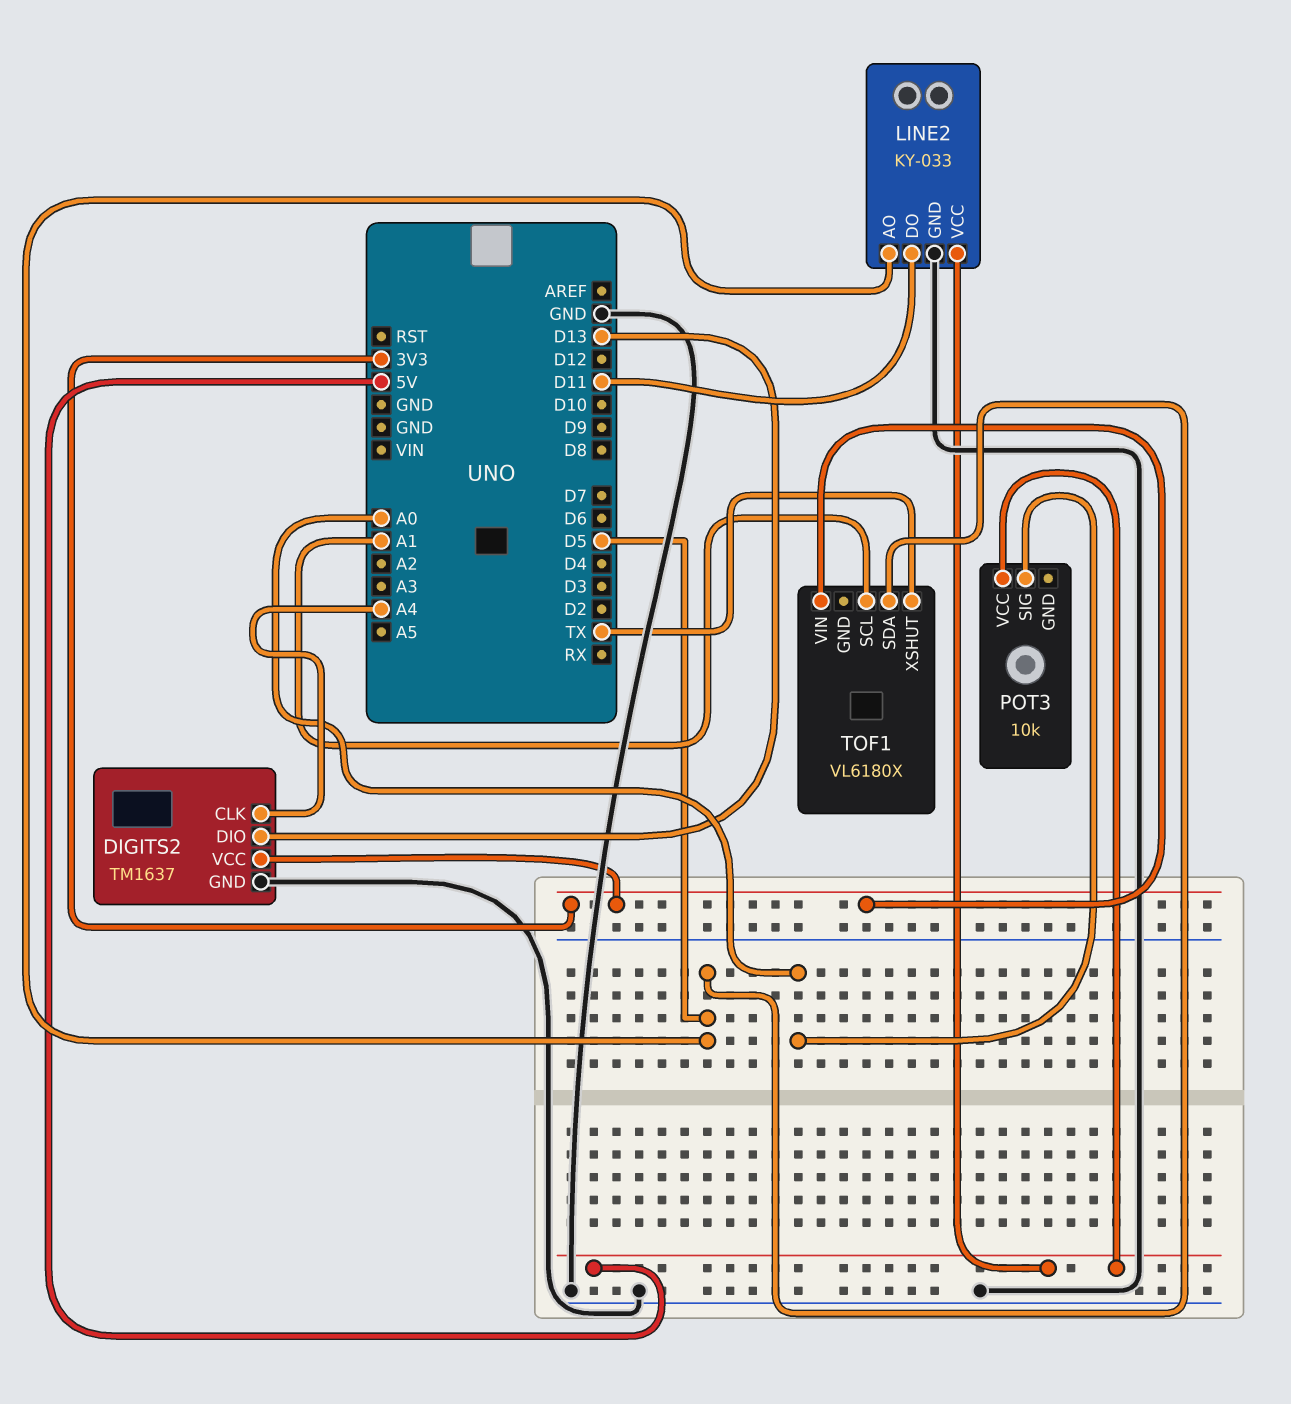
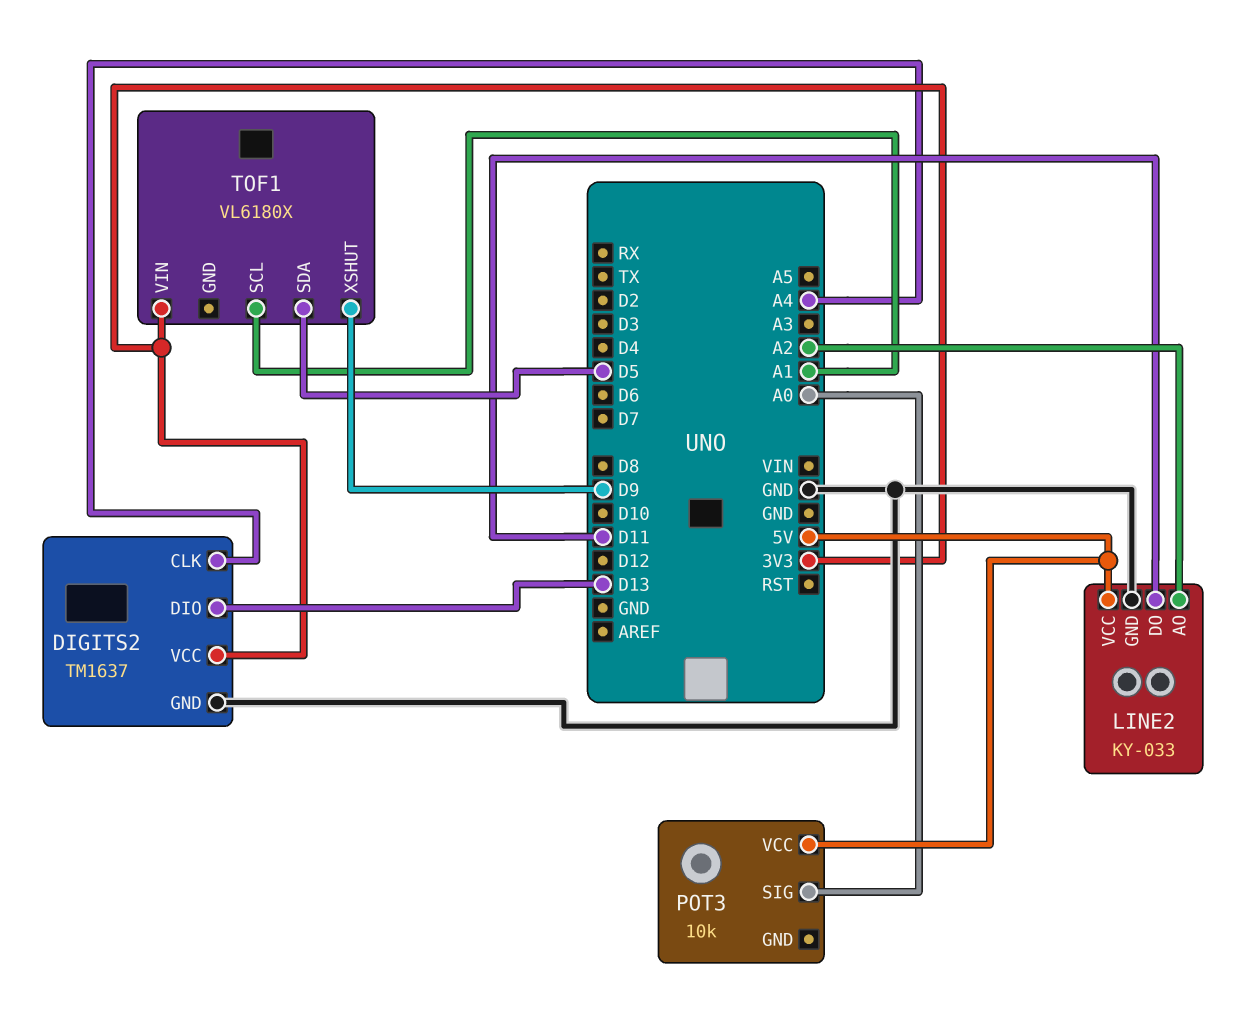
LINE2 pin AO: D5 -> A2
TOF1 pin XSHUT: TX -> D9

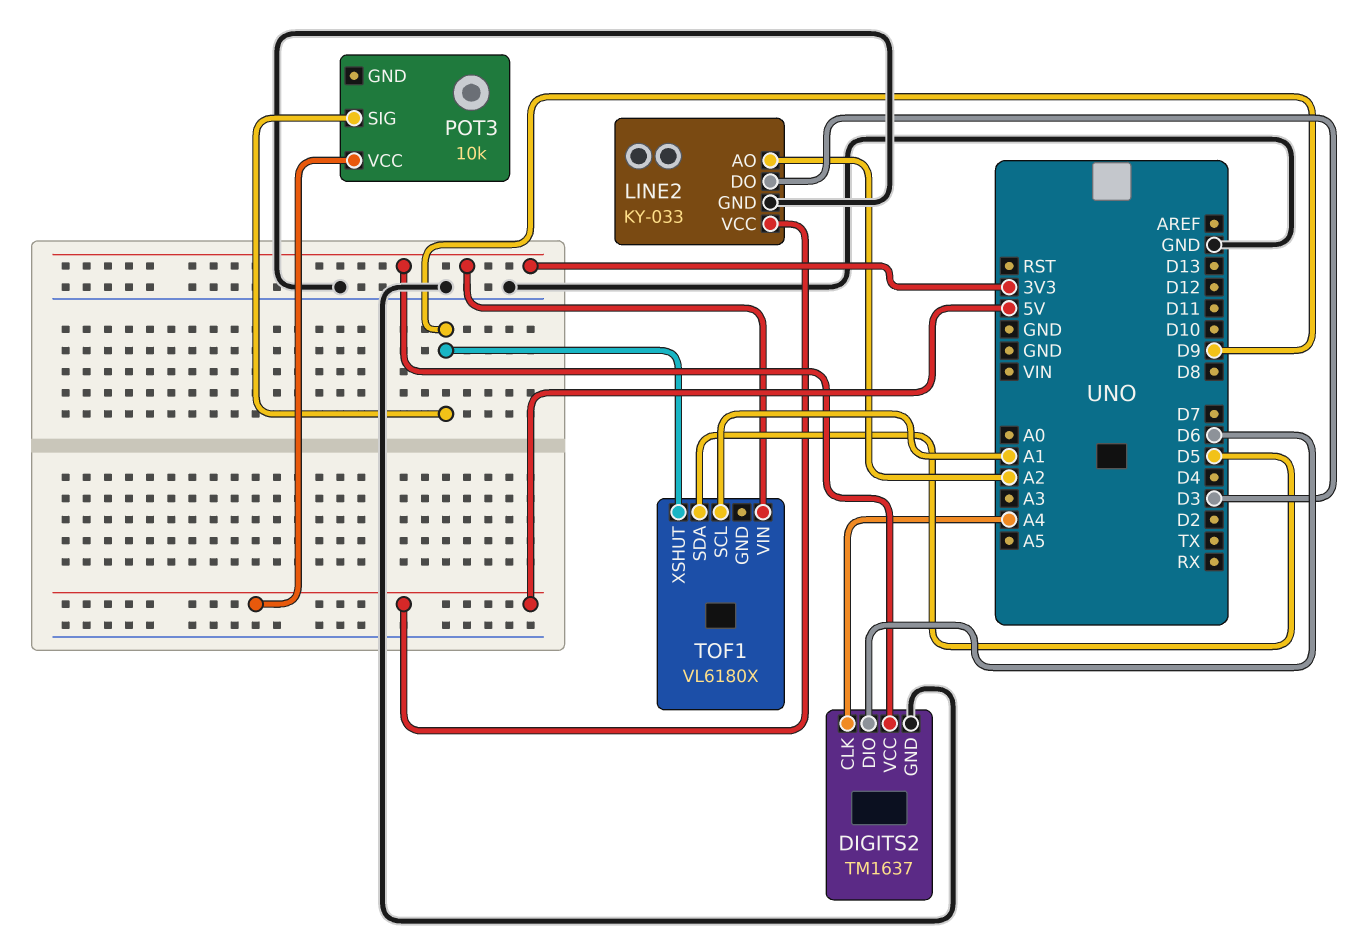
DIGITS2 pin DIO: D13 -> D6
LINE2 pin DO: D11 -> D3
POT3 pin SIG: A0 -> D9

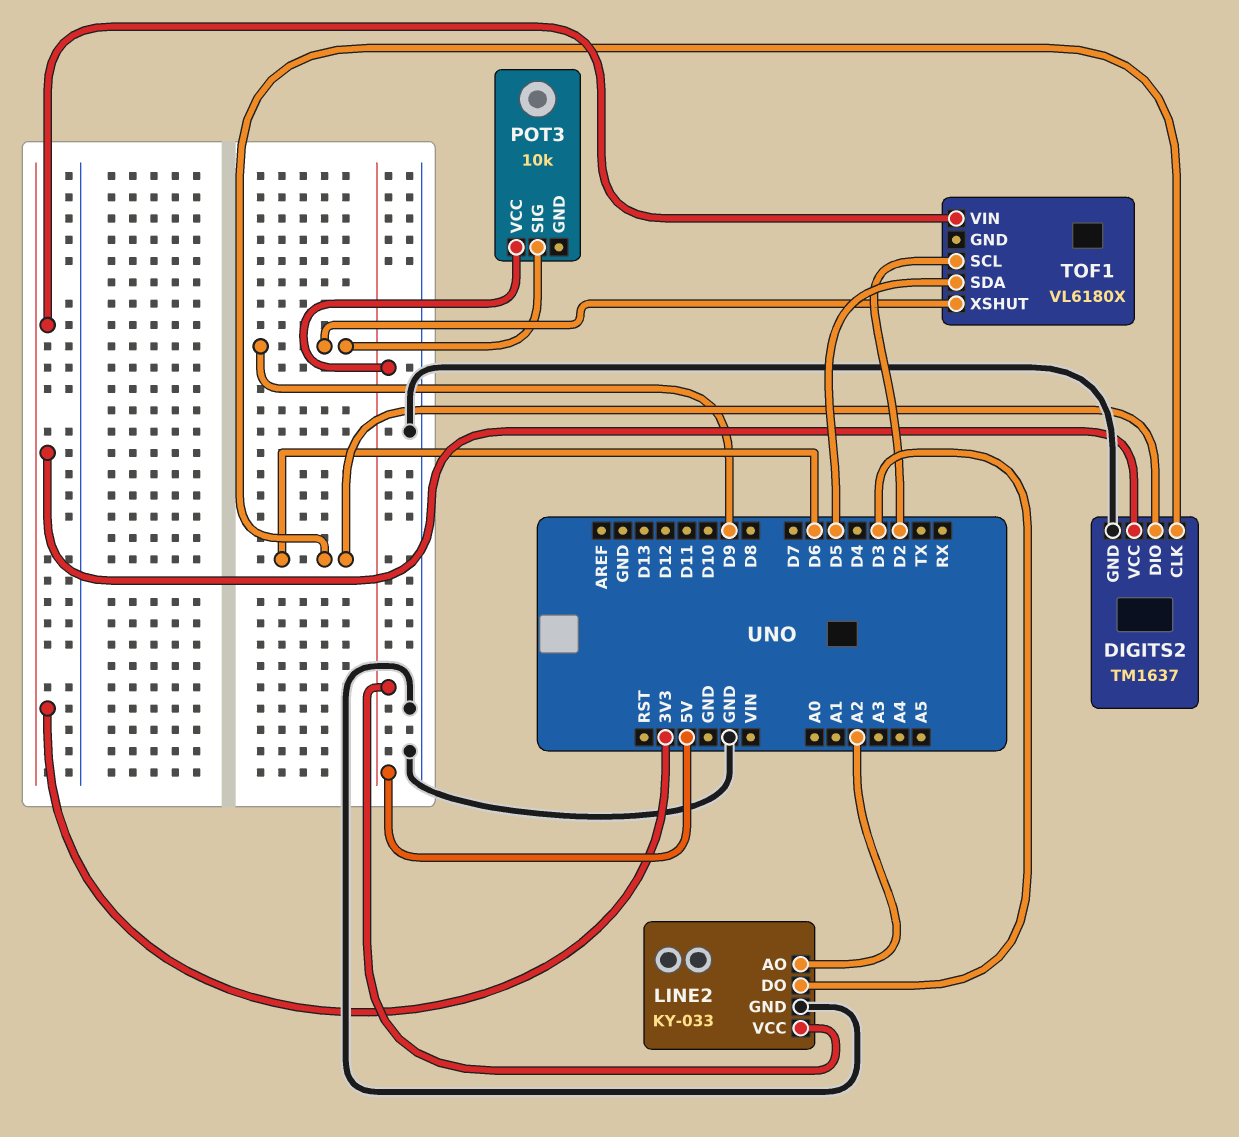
DIGITS2 pin CLK: A4 -> D6
TOF1 pin SCL: A1 -> D2

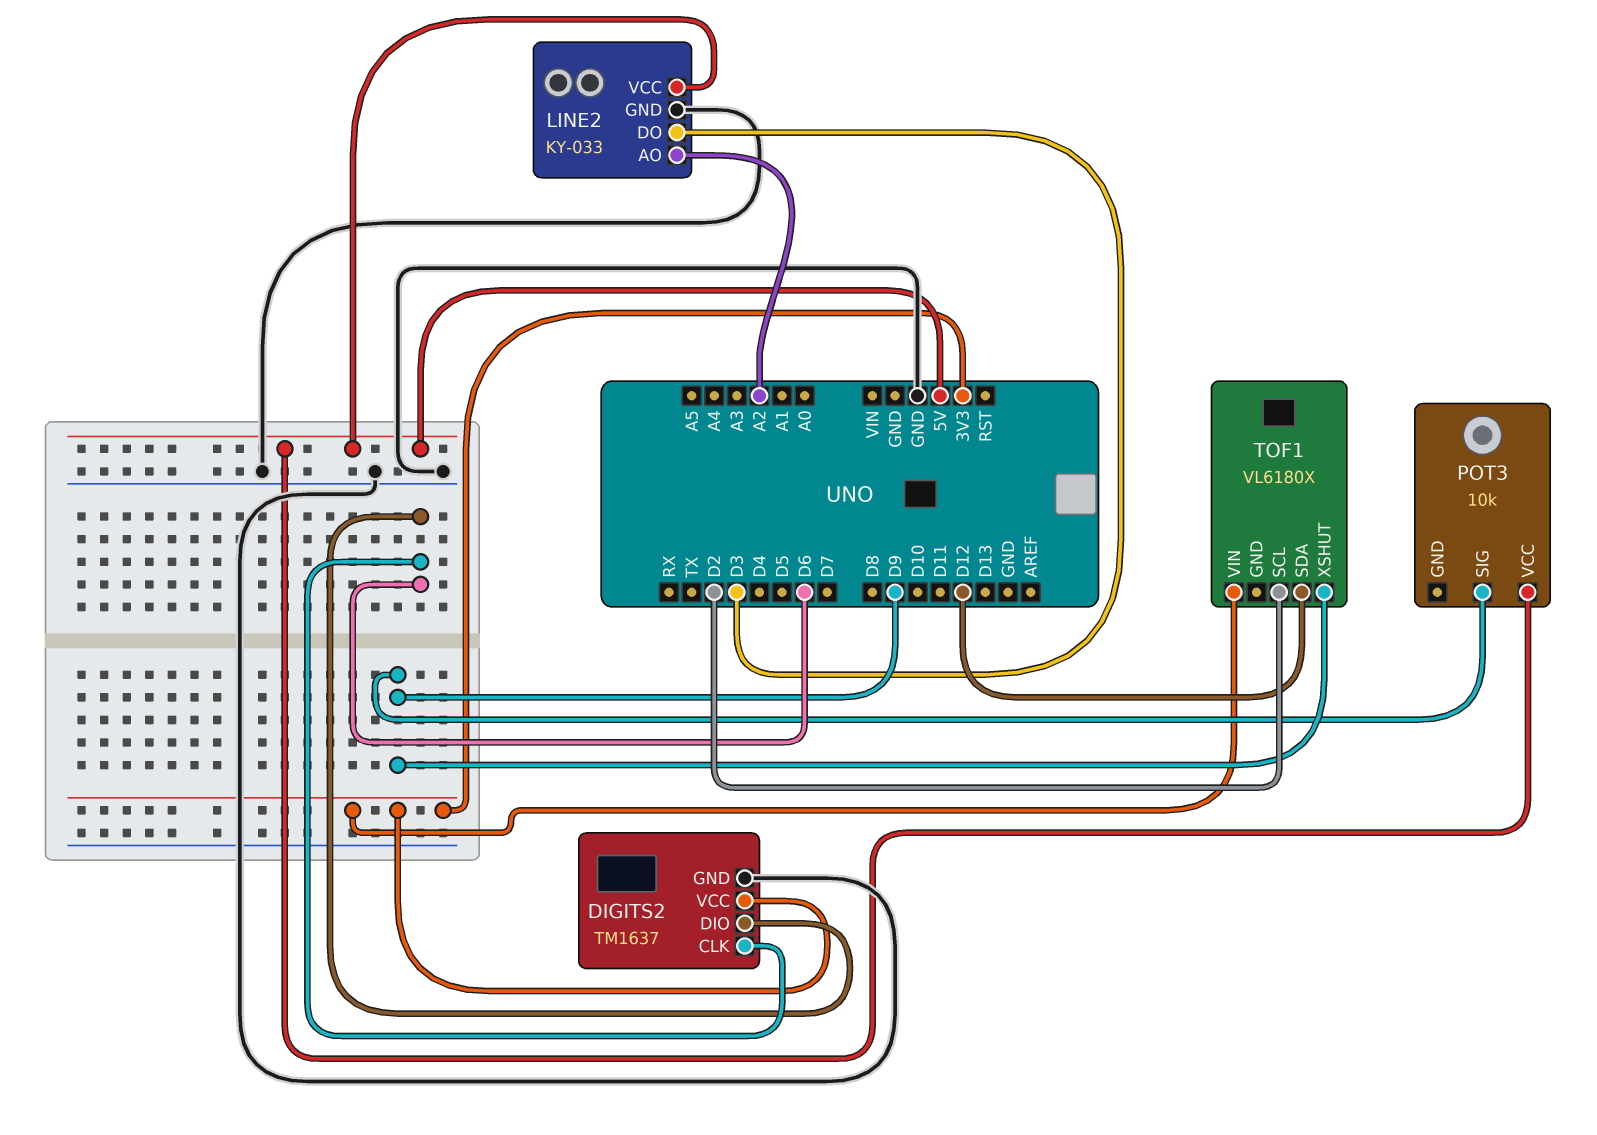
TOF1 pin SDA: D5 -> D12

